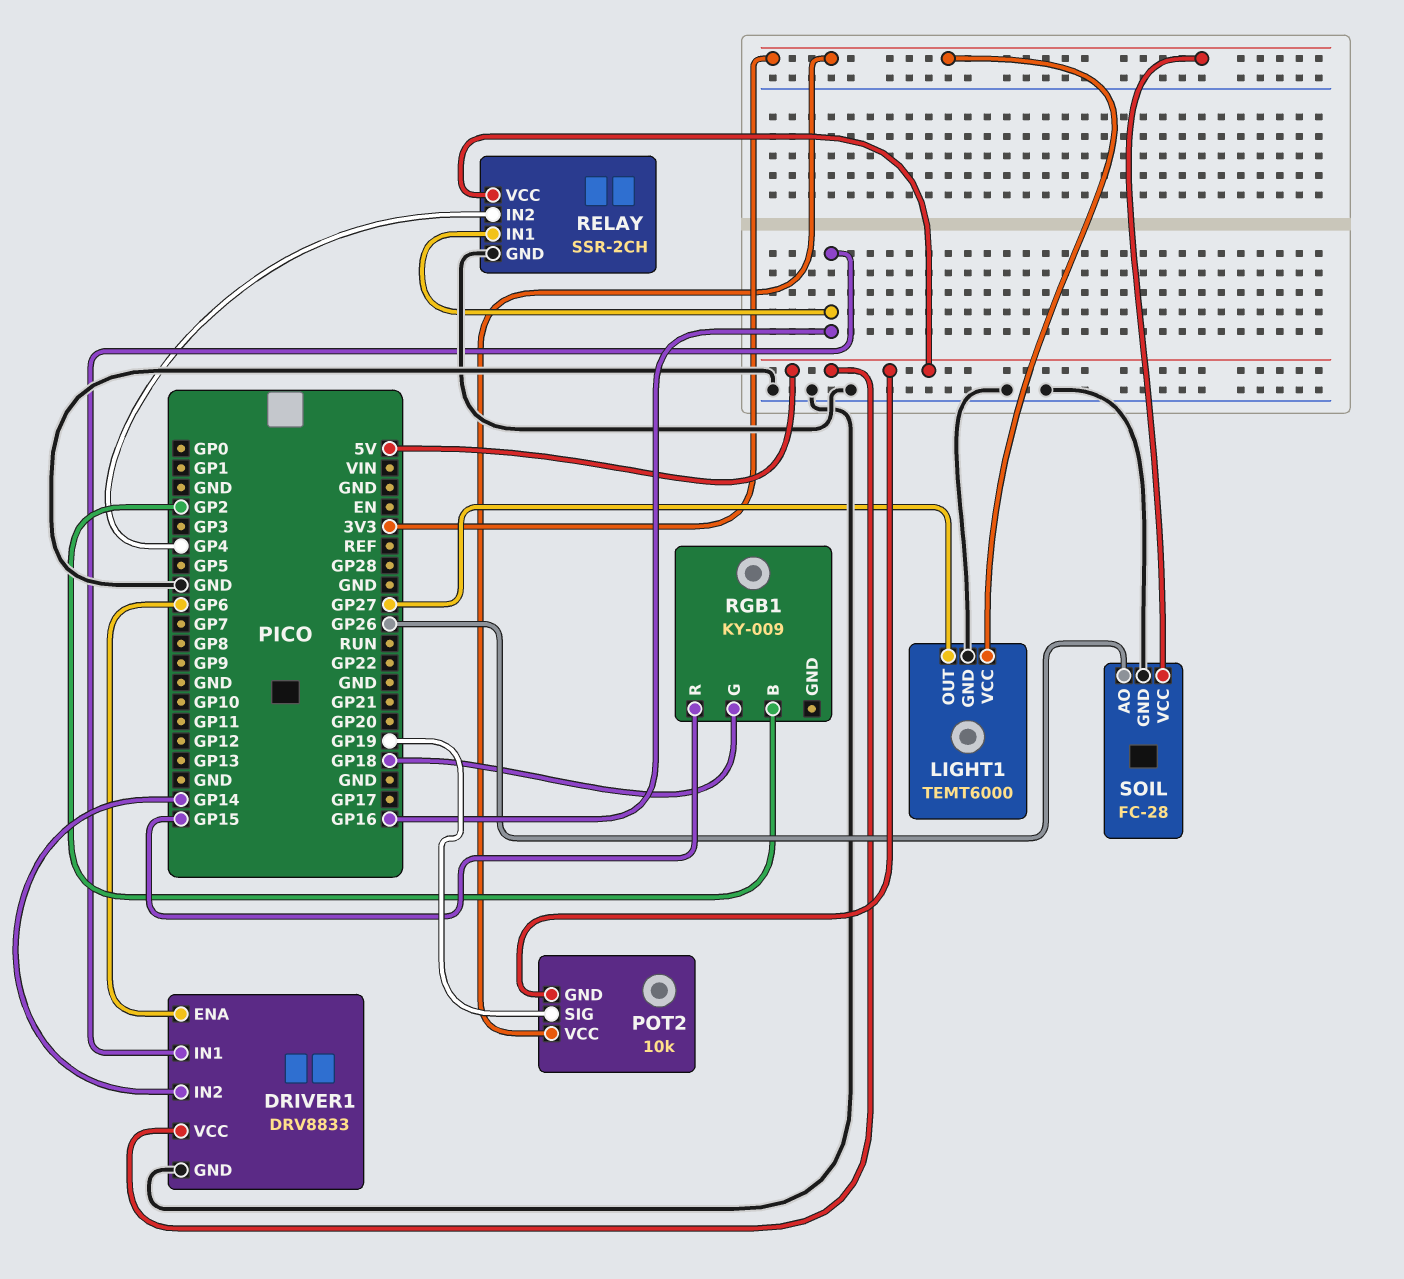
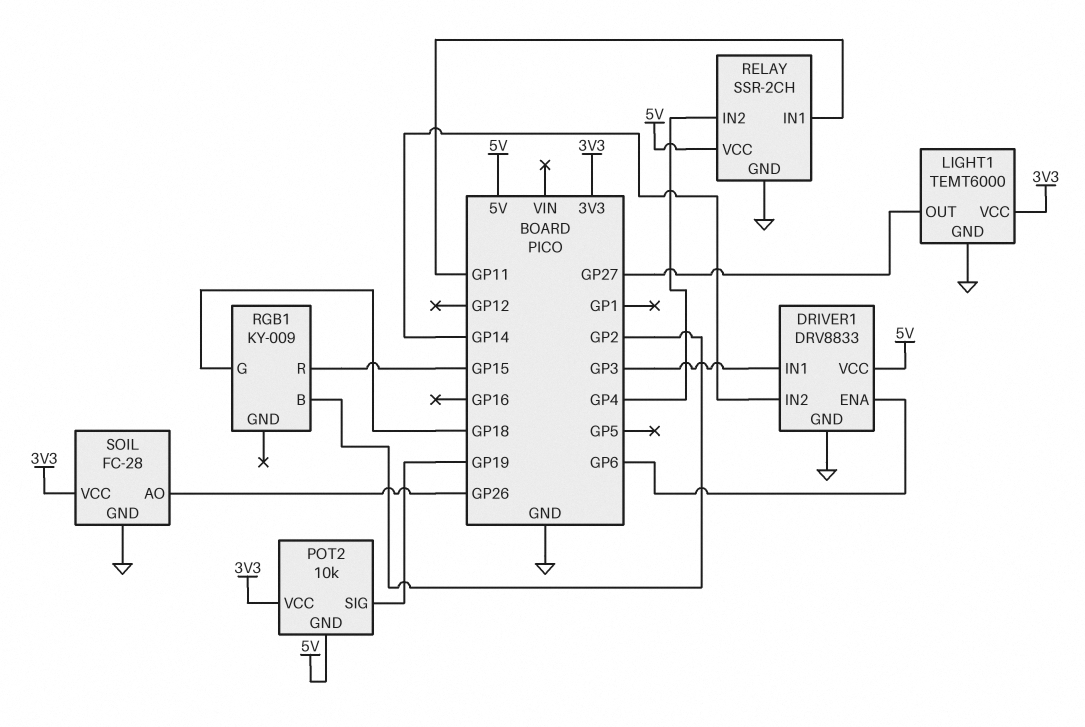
DRIVER1 pin IN1: GP16 -> GP3
RELAY pin IN1: GP16 -> GP11

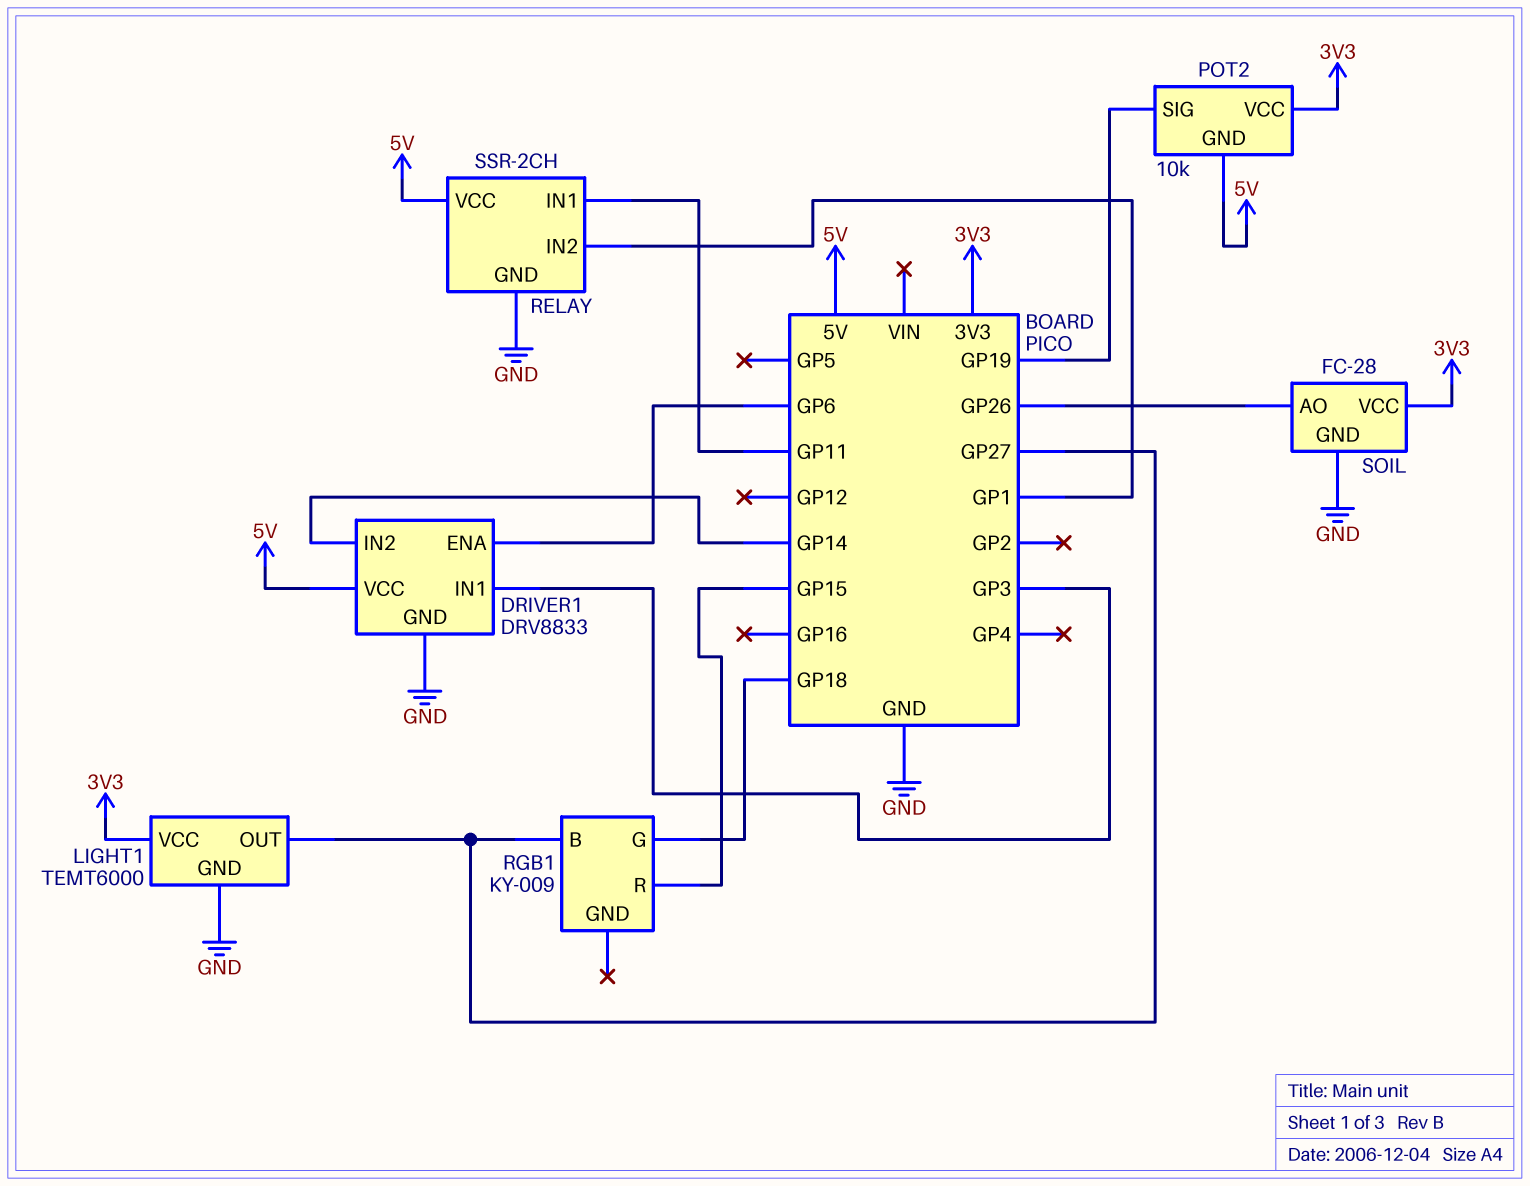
RELAY pin IN2: GP4 -> GP1
RGB1 pin B: GP2 -> GP27

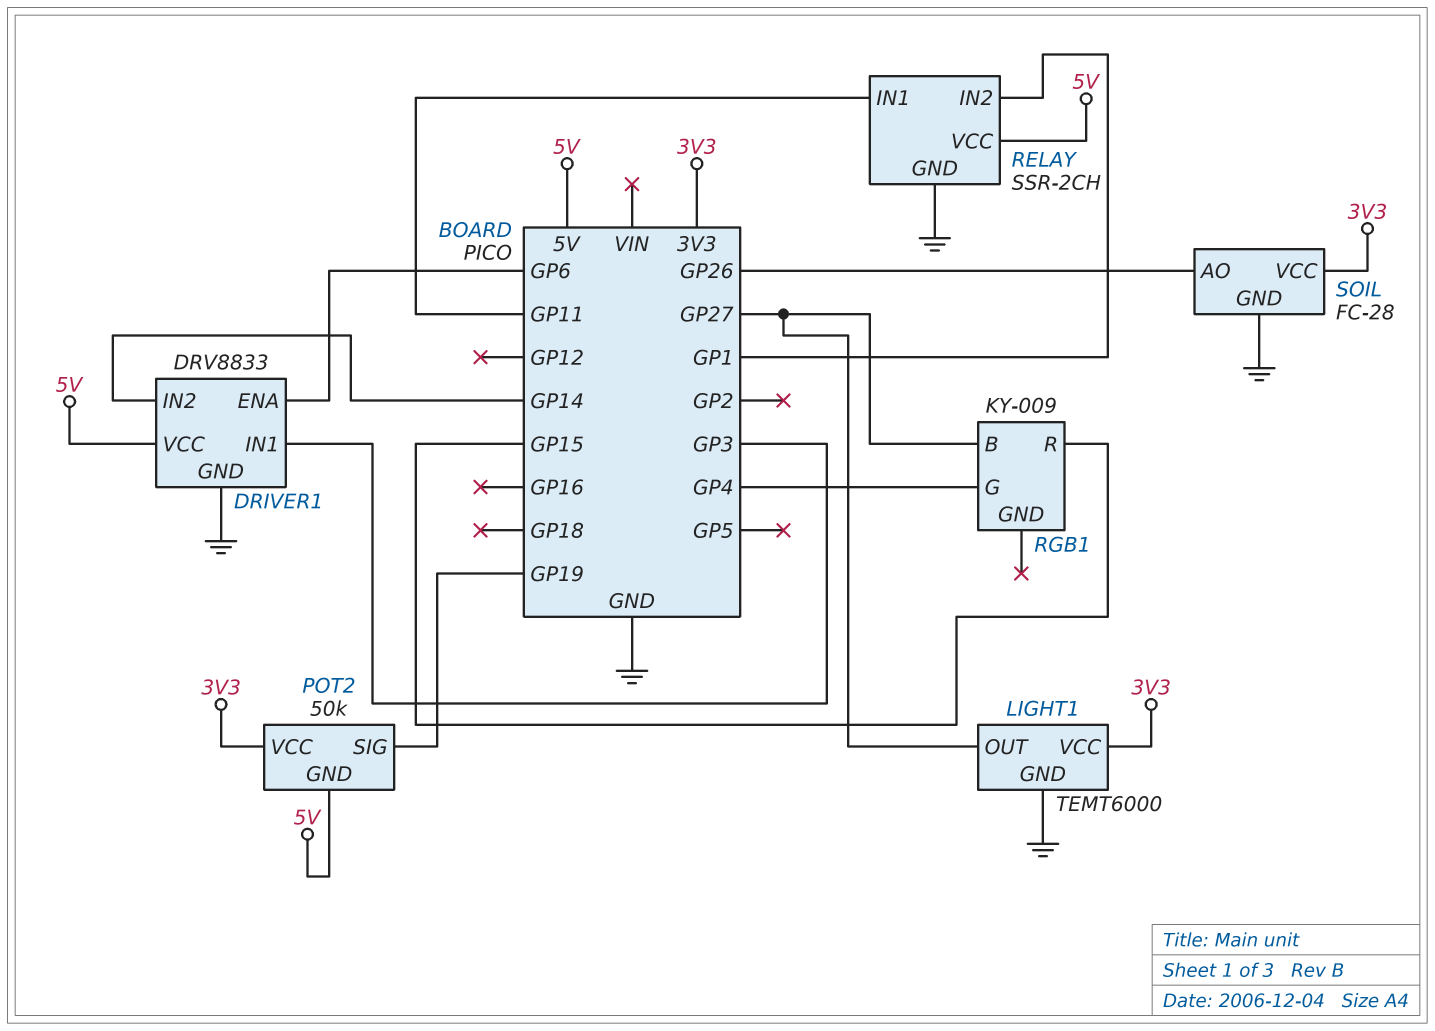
POT2: 10k -> 50k
RGB1 pin G: GP18 -> GP4

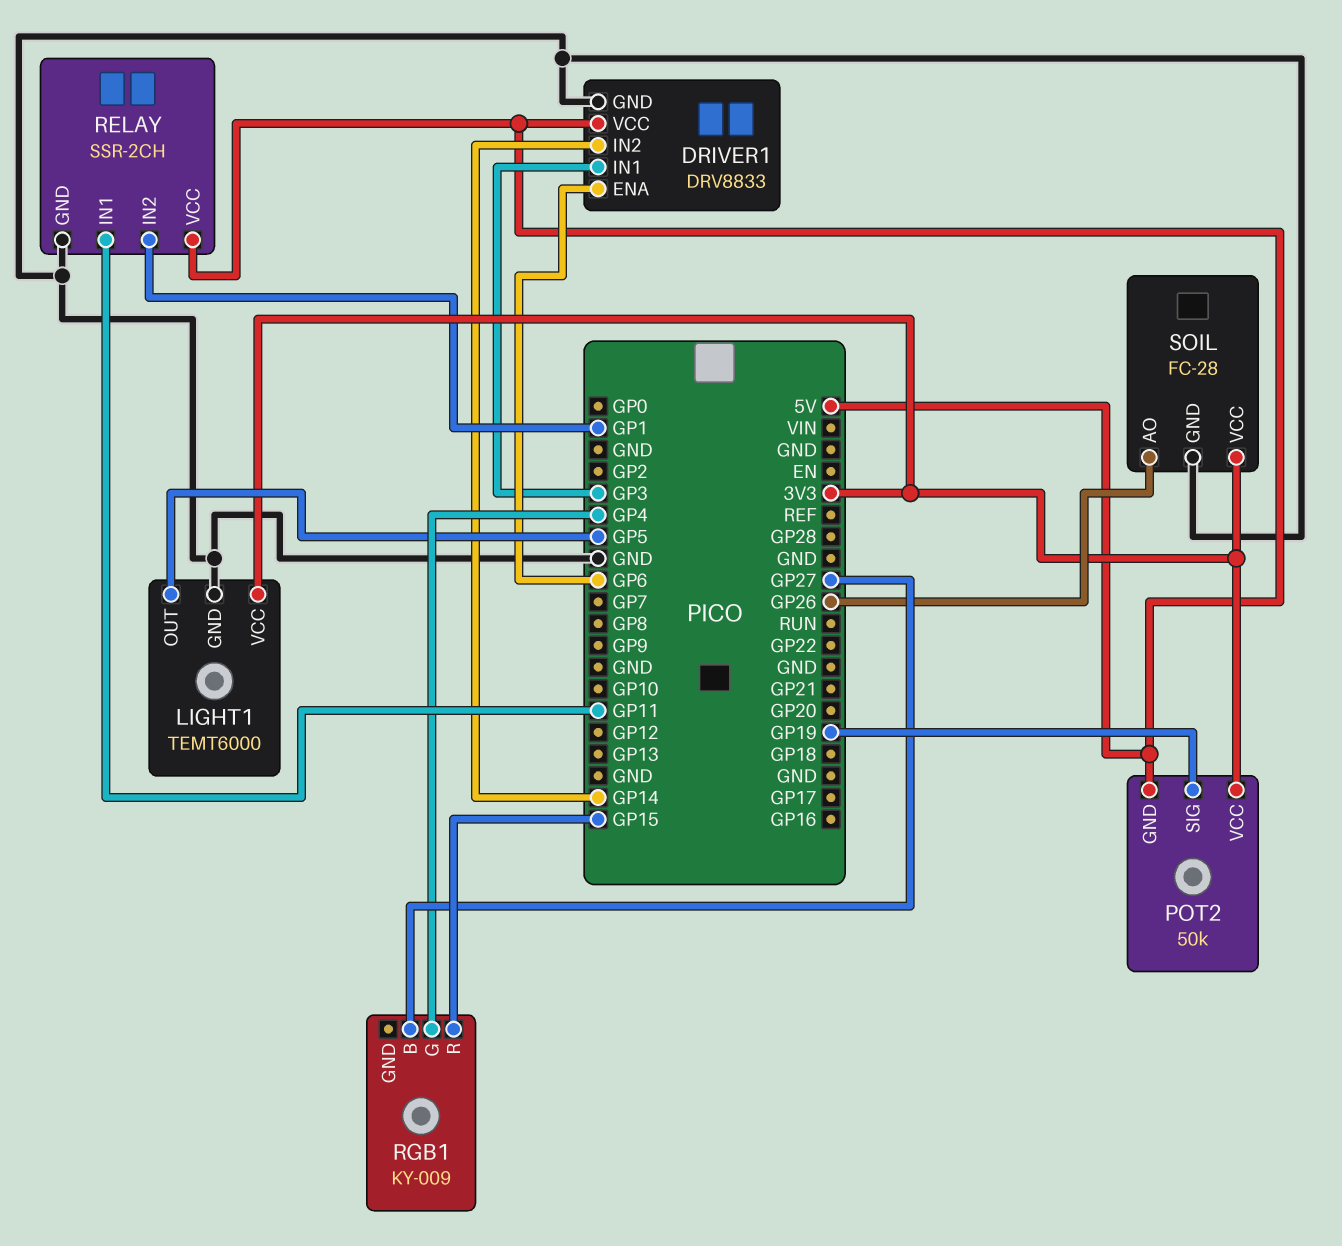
LIGHT1 pin OUT: GP27 -> GP5

